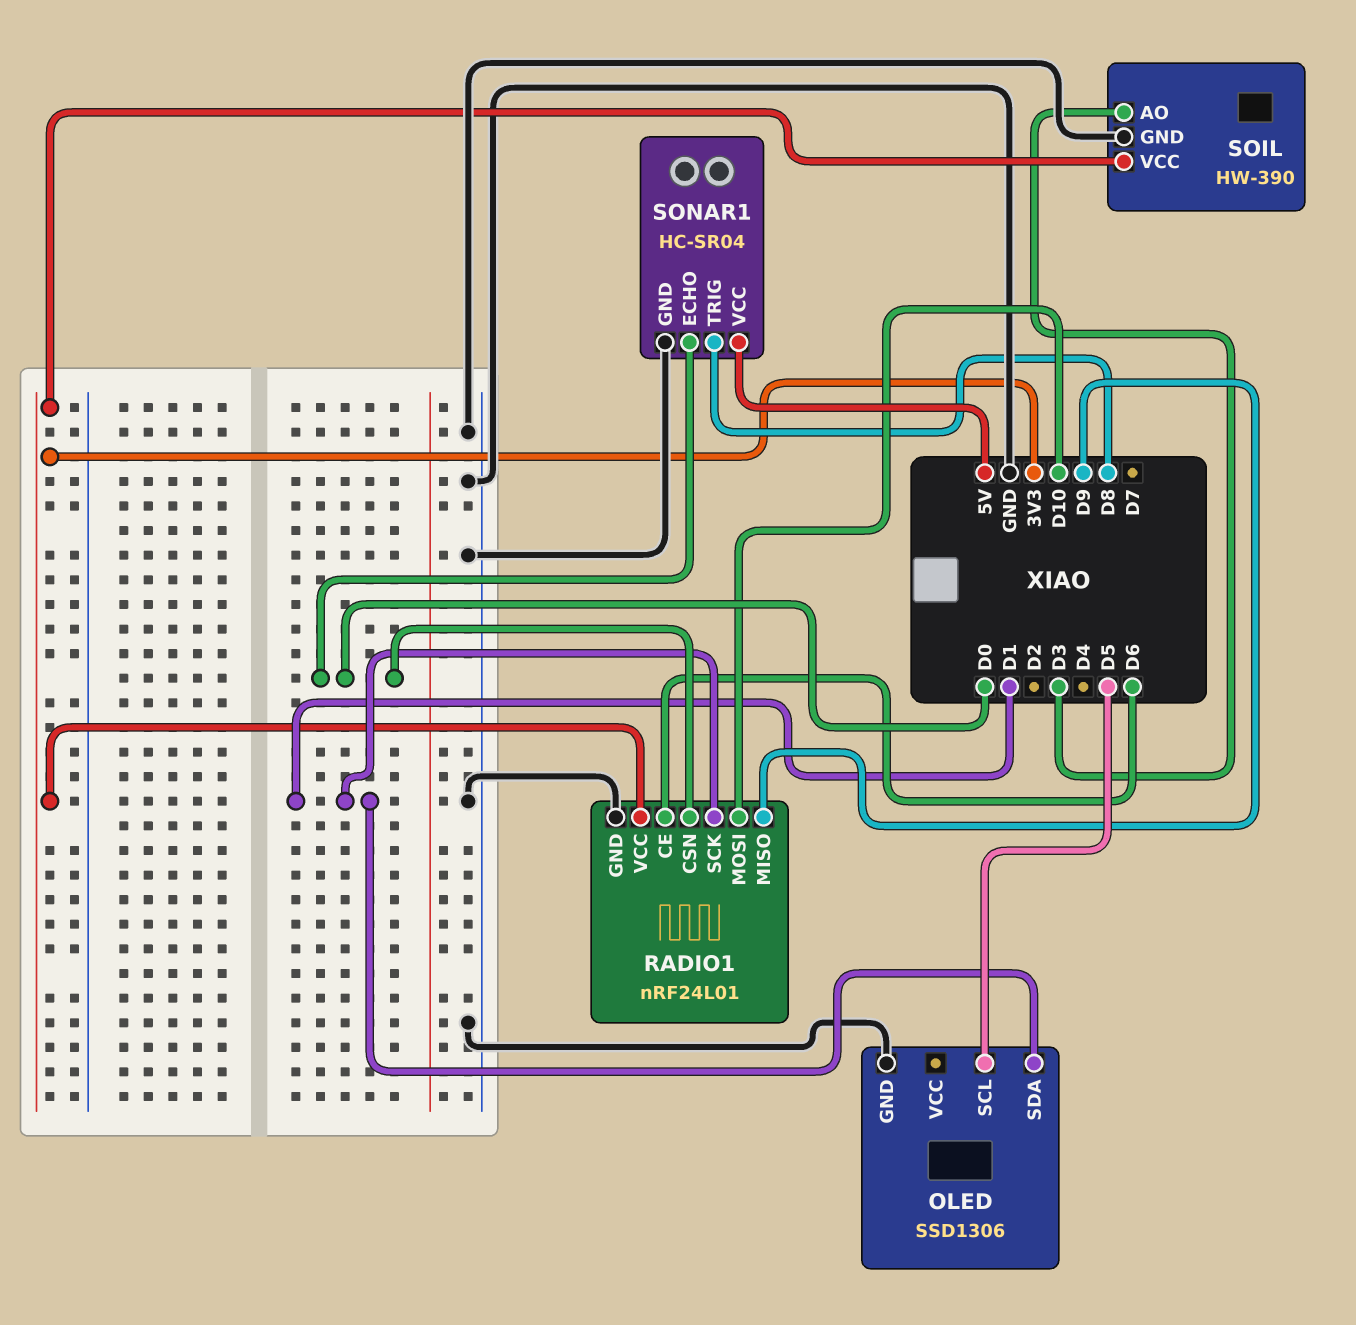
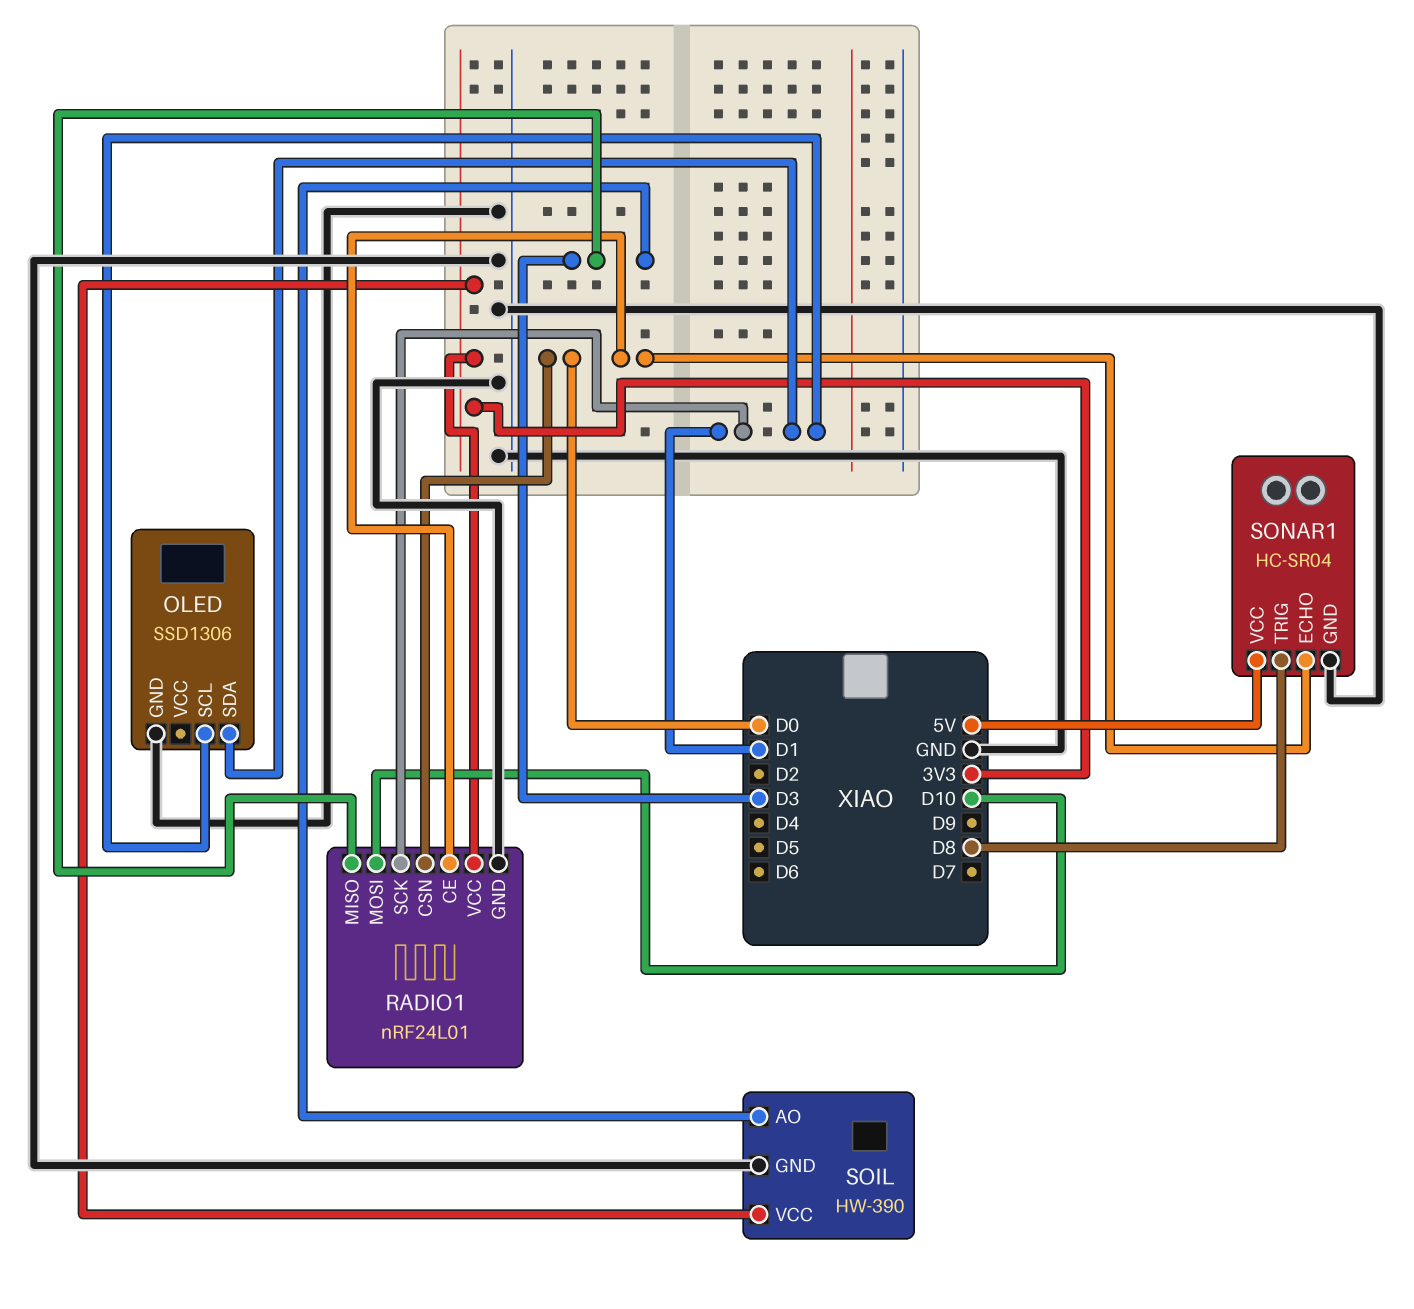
OLED pin SCL: D5 -> D1
RADIO1 pin CE: D6 -> D0
RADIO1 pin MISO: D9 -> D3

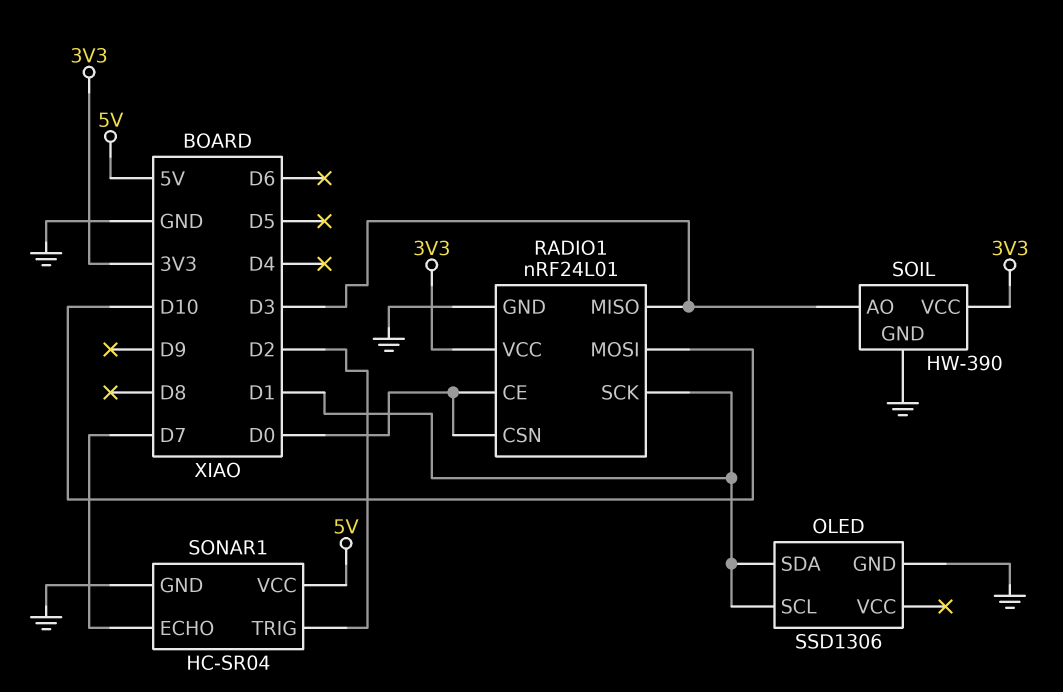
SONAR1 pin ECHO: D0 -> D7
SONAR1 pin TRIG: D8 -> D2

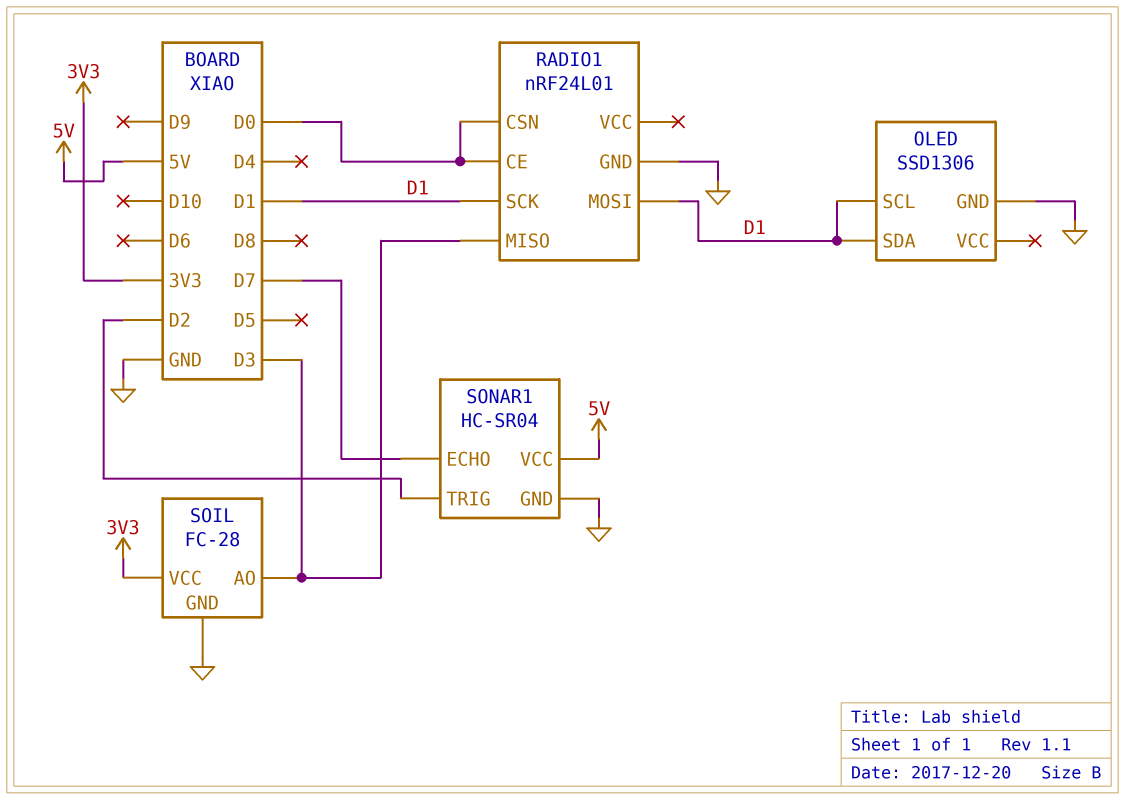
RADIO1 pin MOSI: D10 -> D1
RADIO1 pin VCC: 3V3 -> none
SOIL: HW-390 -> FC-28

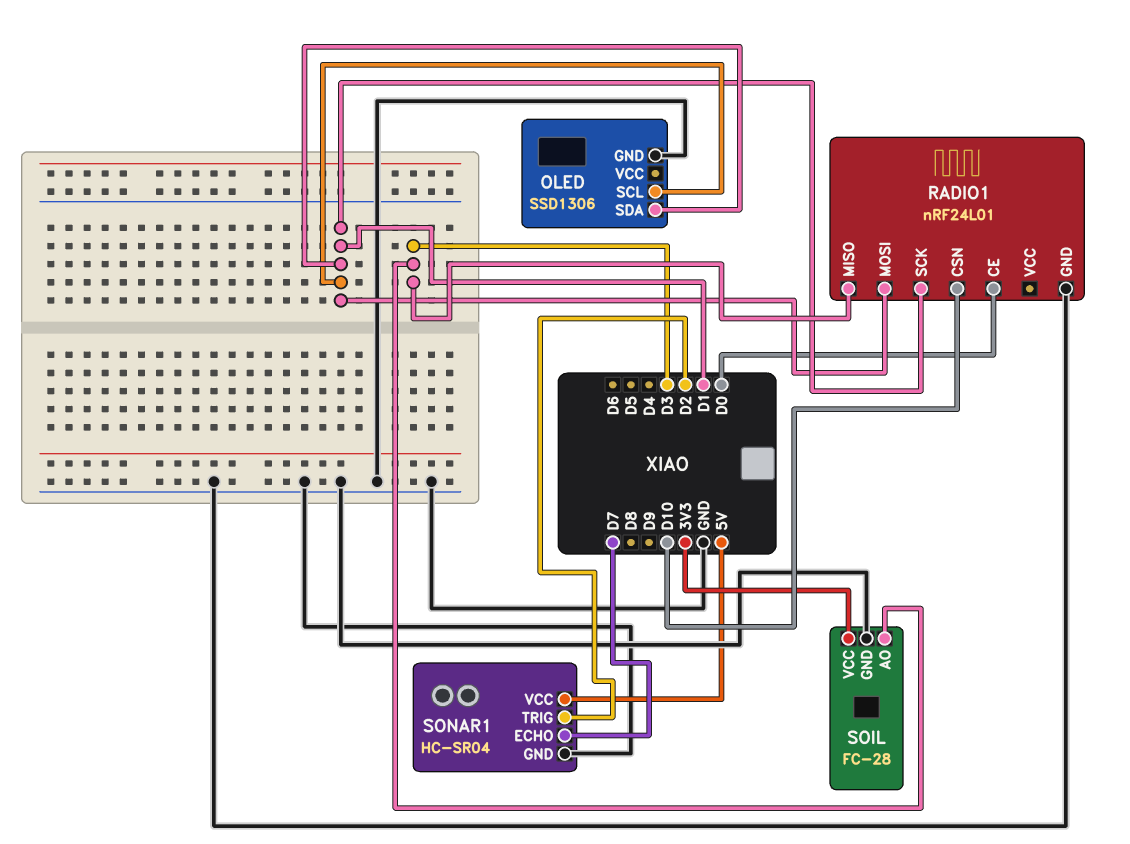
RADIO1 pin CSN: D0 -> D10

